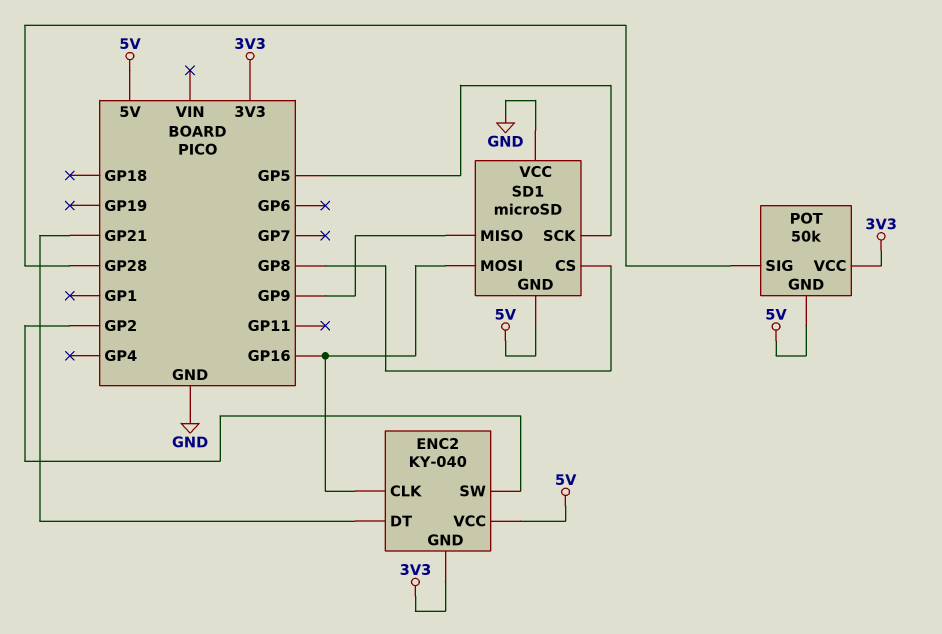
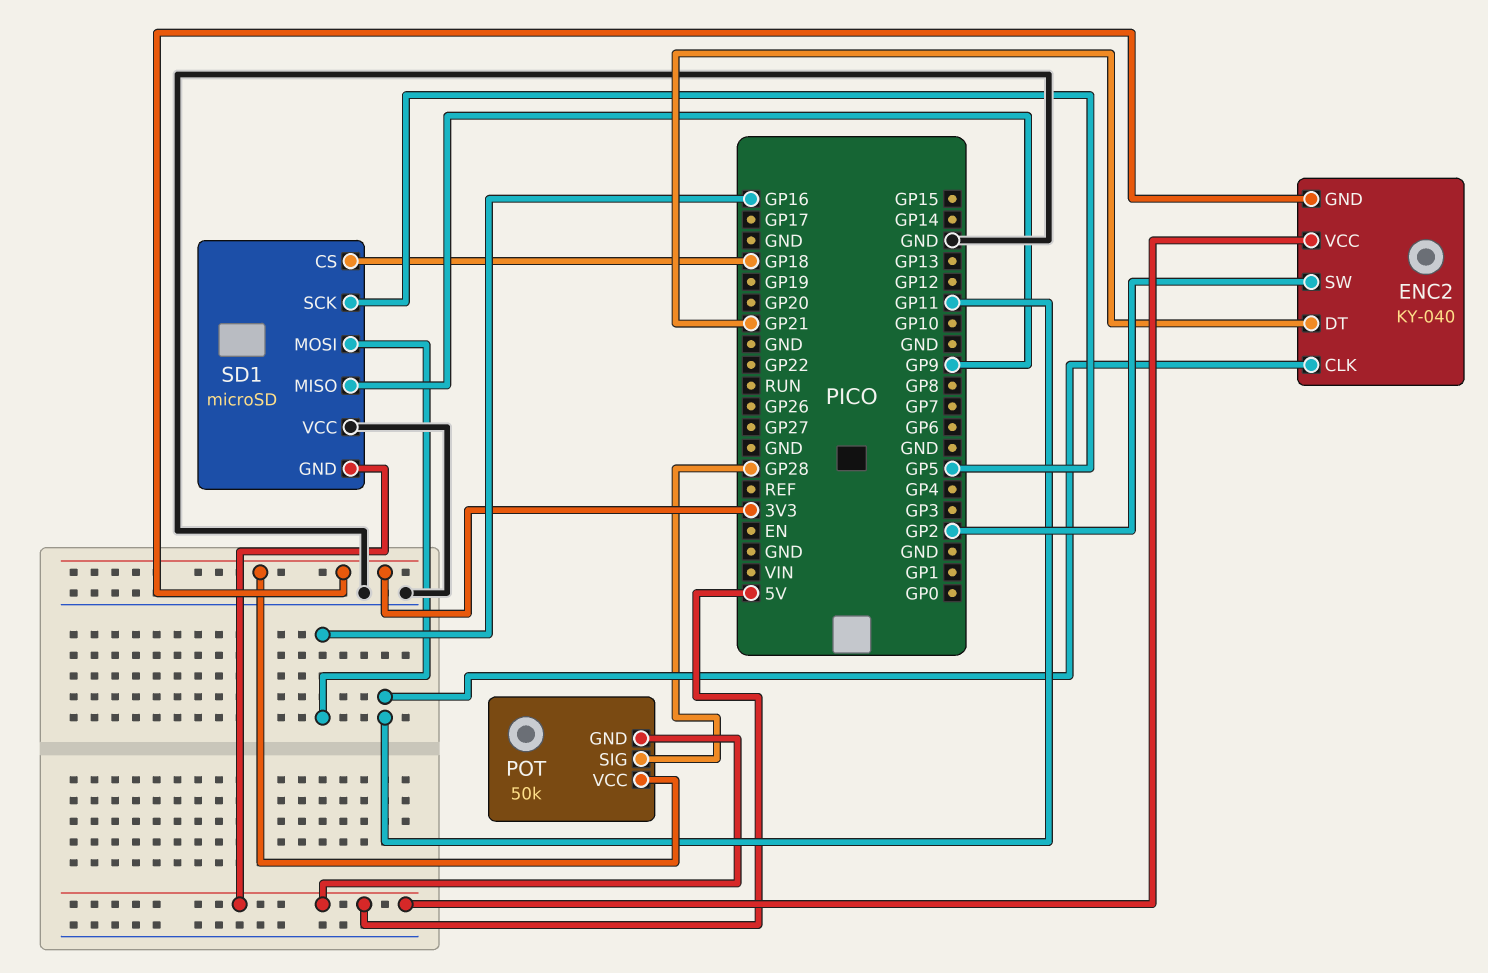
ENC2 pin CLK: GP16 -> GP11
SD1 pin CS: GP8 -> GP18

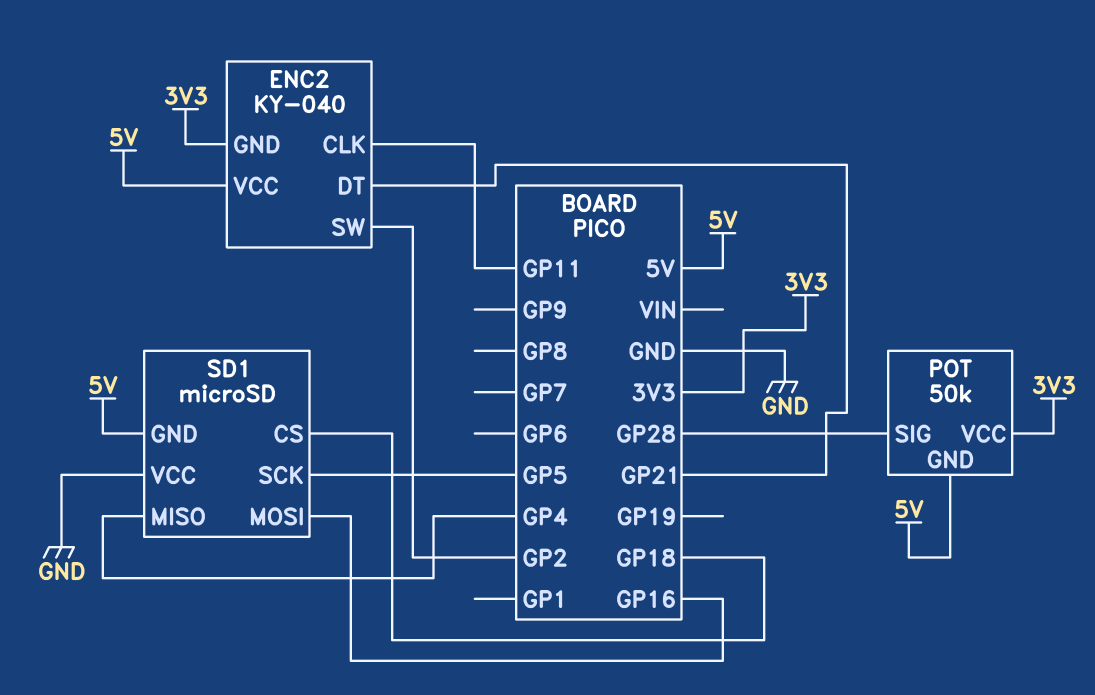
SD1 pin MISO: GP9 -> GP4

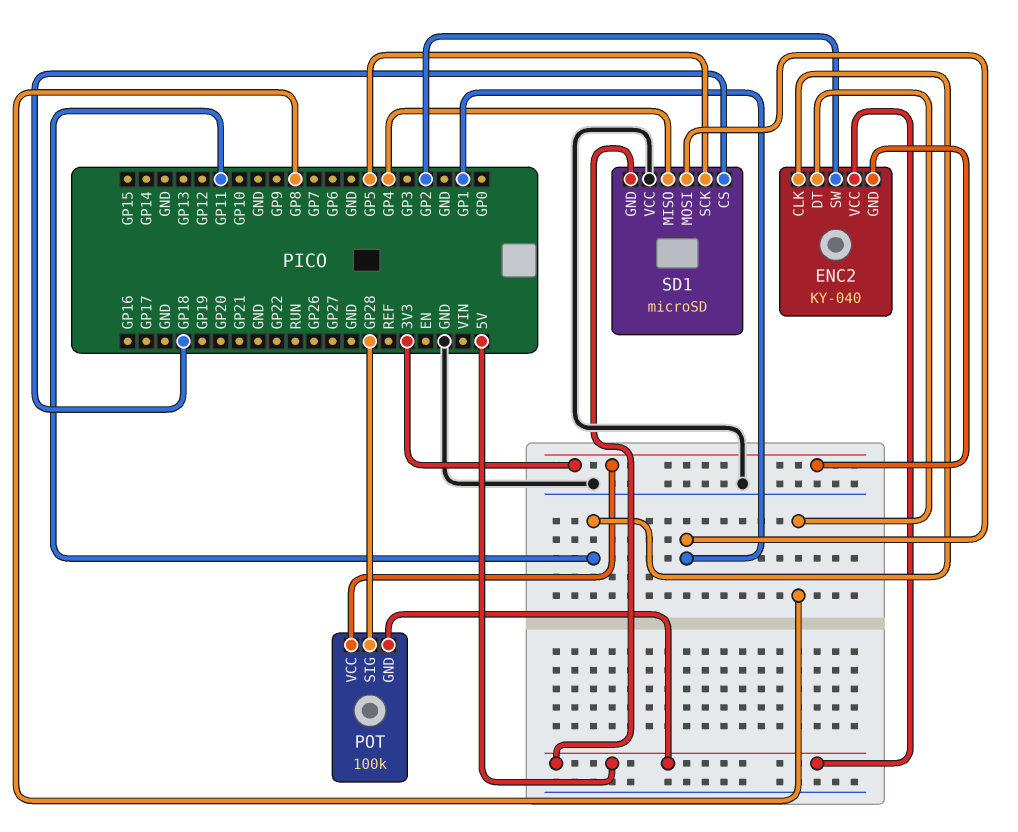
ENC2 pin DT: GP21 -> GP8
POT: 50k -> 100k
SD1 pin MOSI: GP16 -> GP1

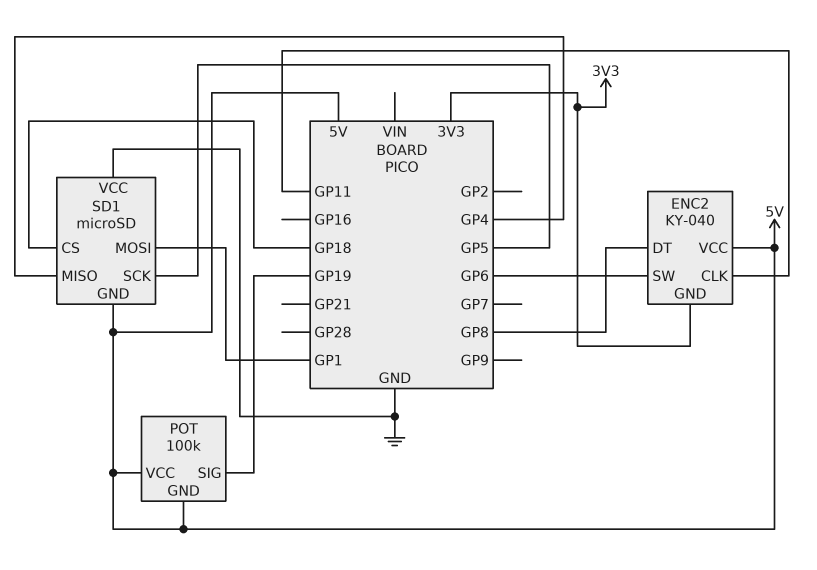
ENC2 pin SW: GP2 -> GP6
POT pin SIG: GP28 -> GP19
POT pin VCC: 3V3 -> 5V

